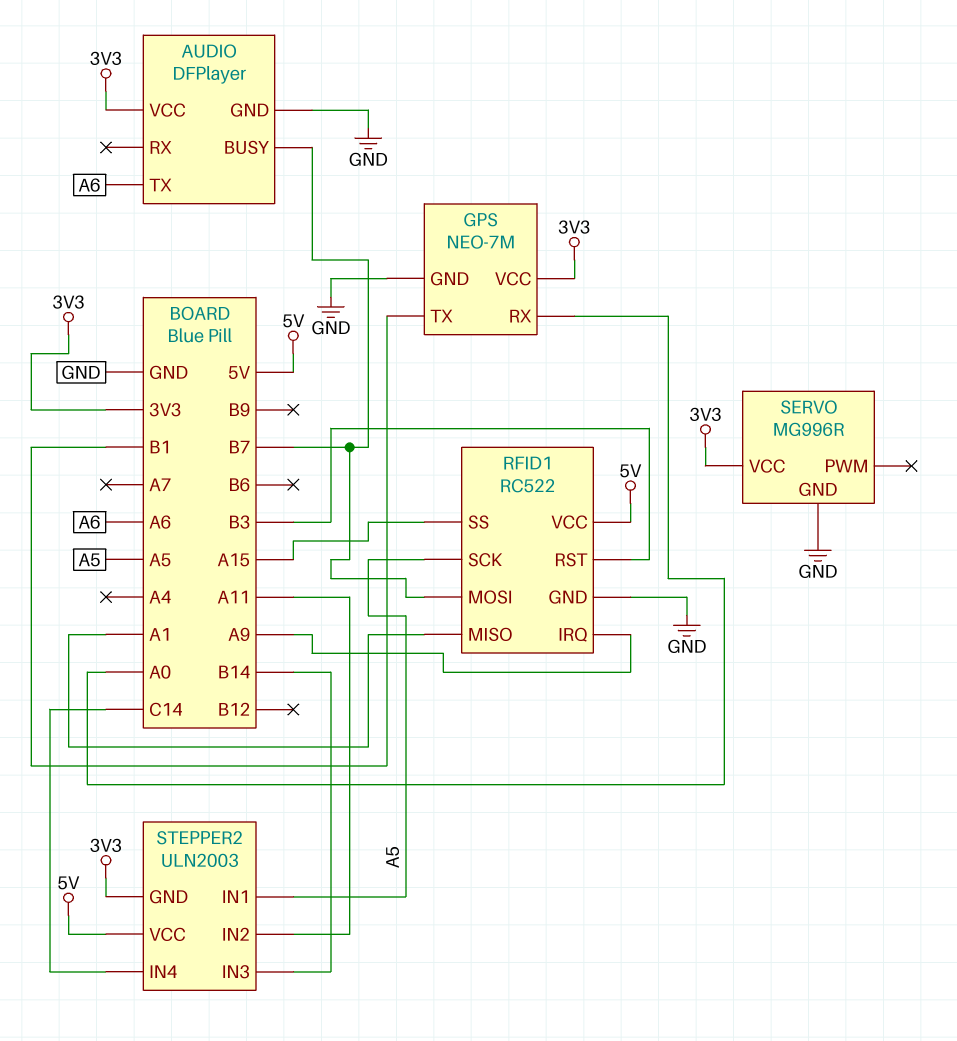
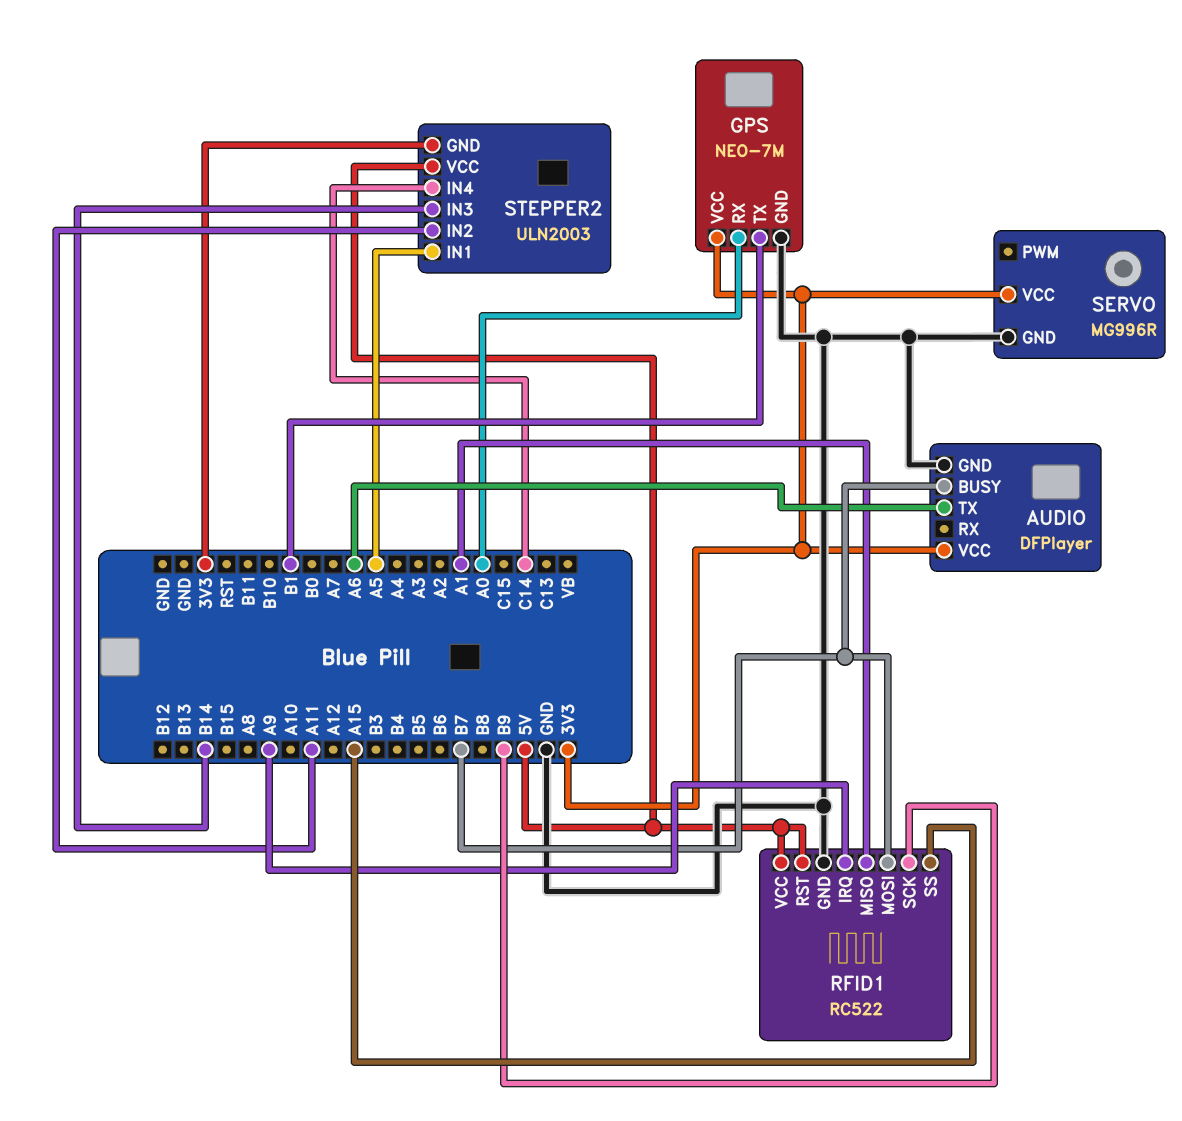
RFID1 pin RST: B3 -> 5V
RFID1 pin SCK: A5 -> B9

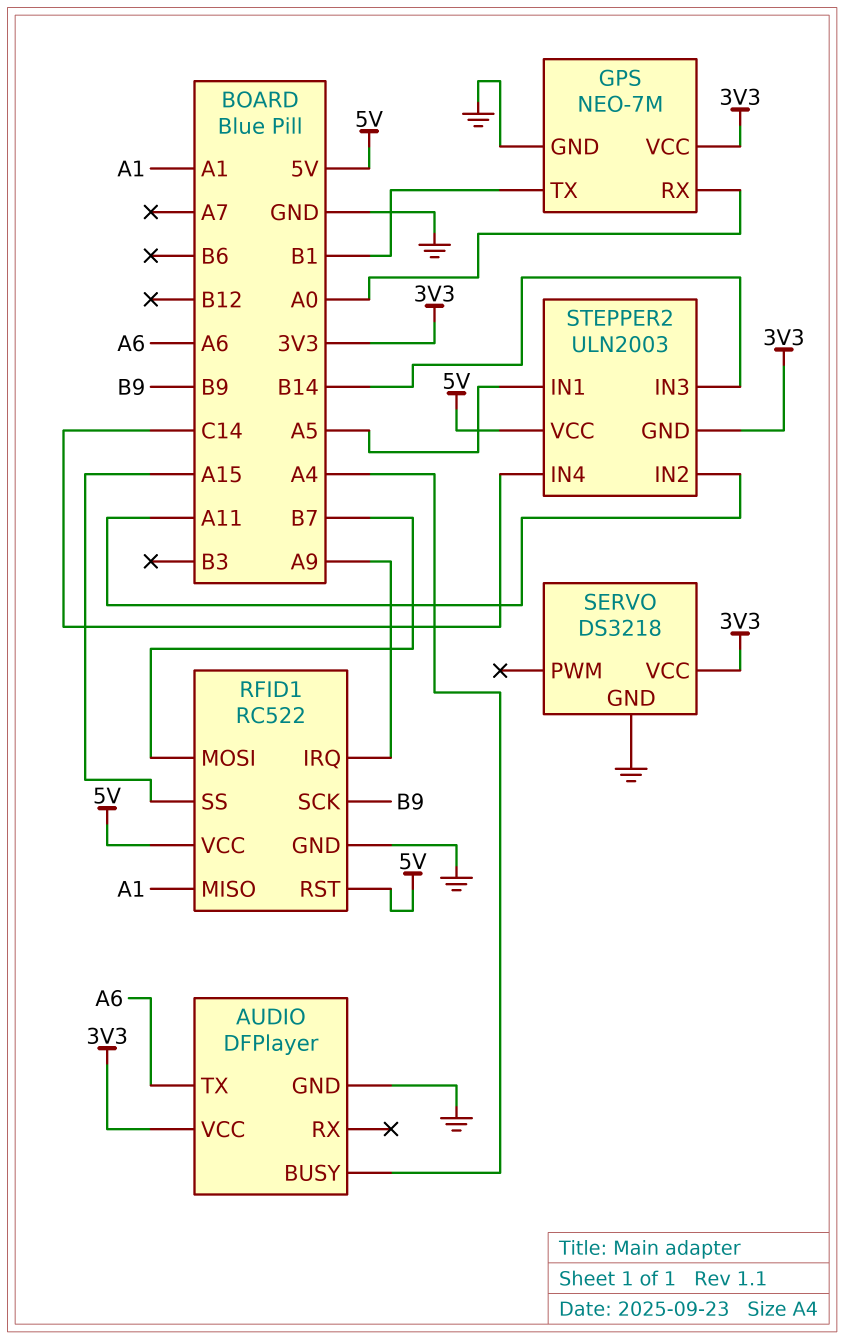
AUDIO pin BUSY: B7 -> A4
SERVO: MG996R -> DS3218

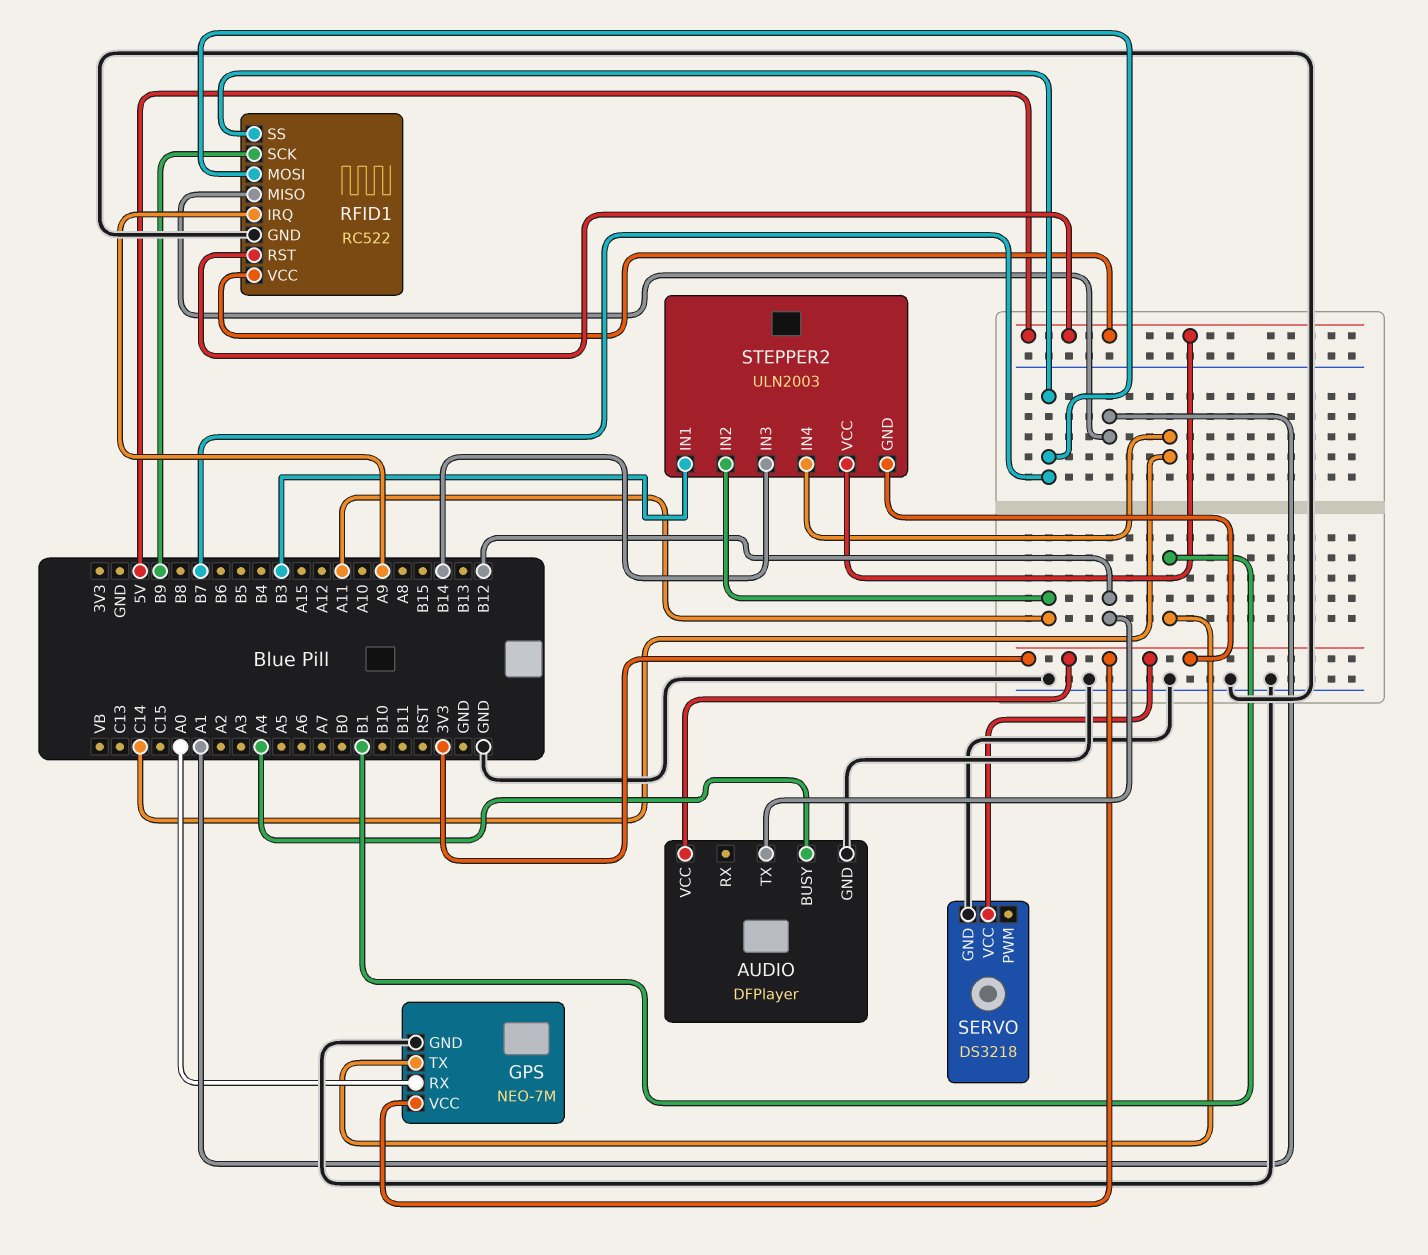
AUDIO pin TX: A6 -> B12
RFID1 pin SS: A15 -> B7
STEPPER2 pin IN1: A5 -> B3

